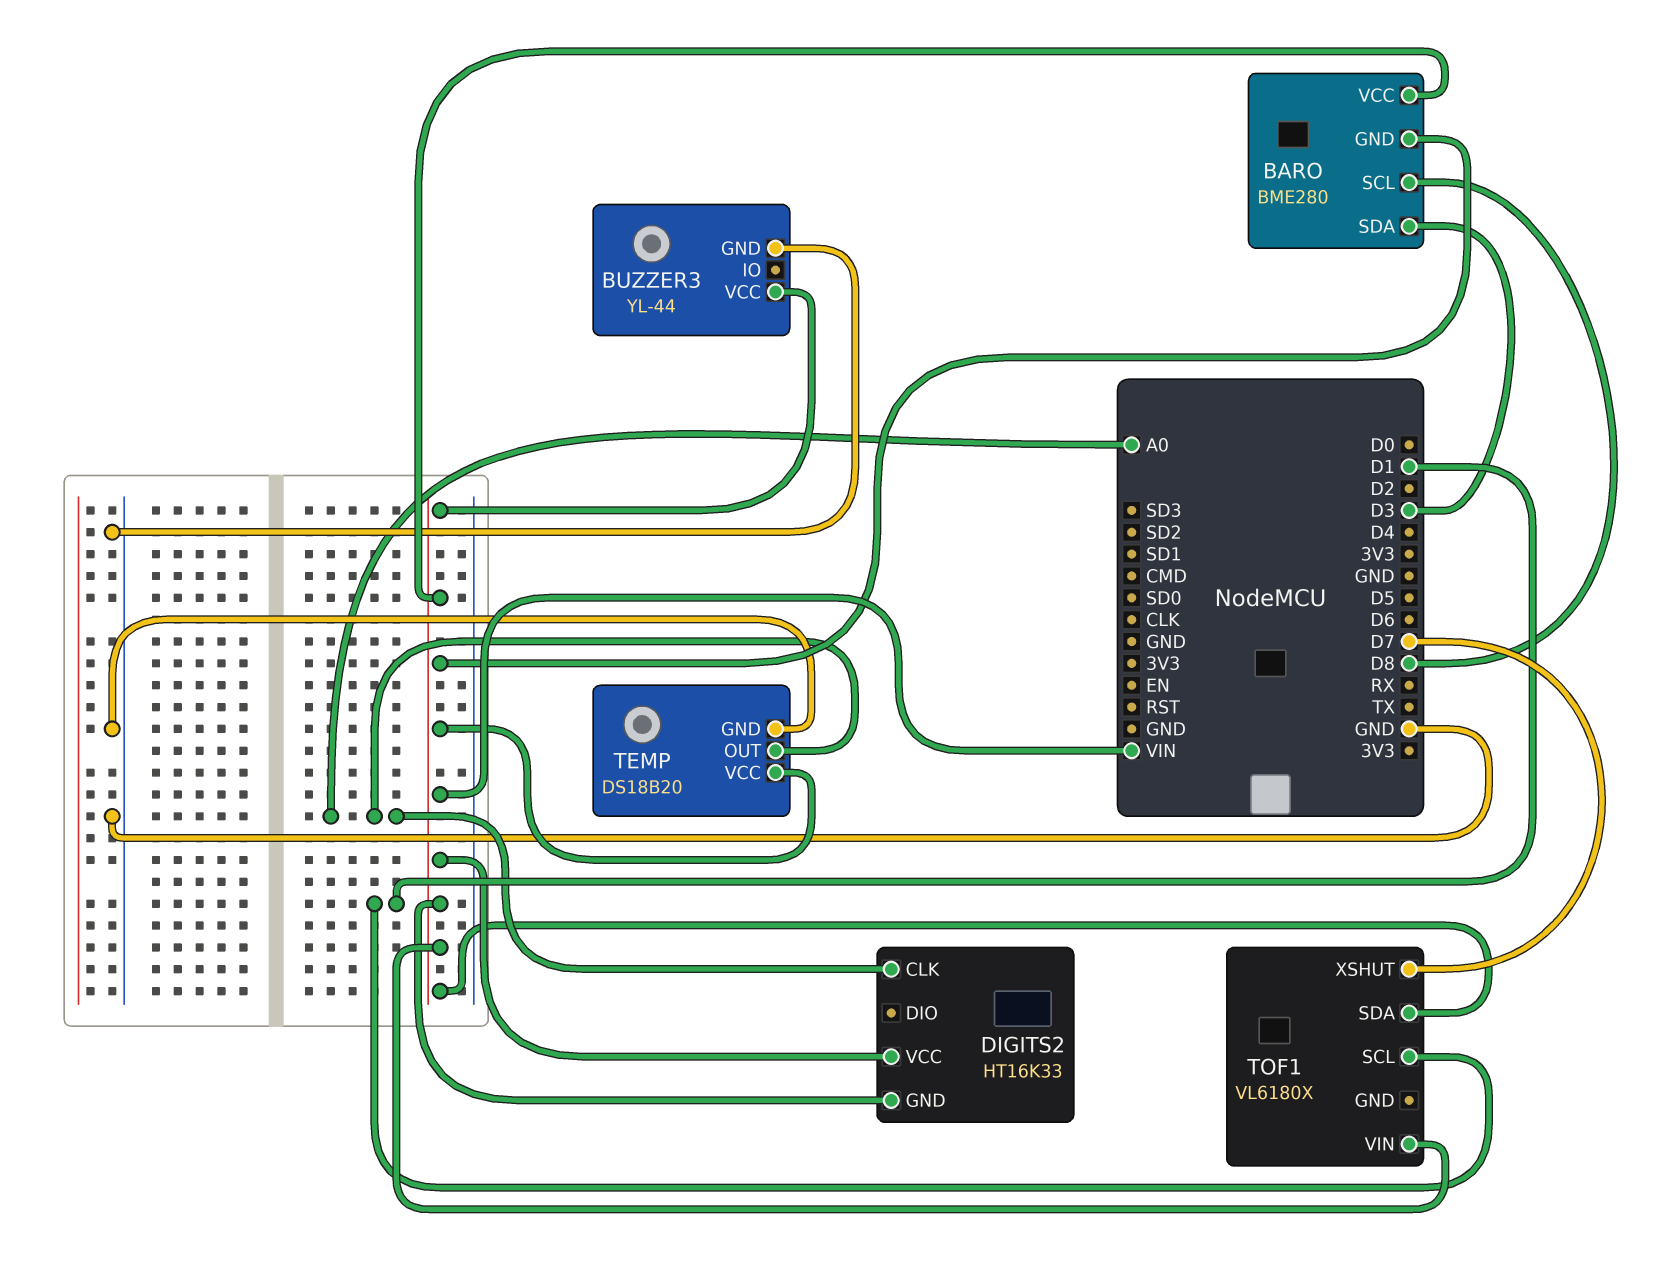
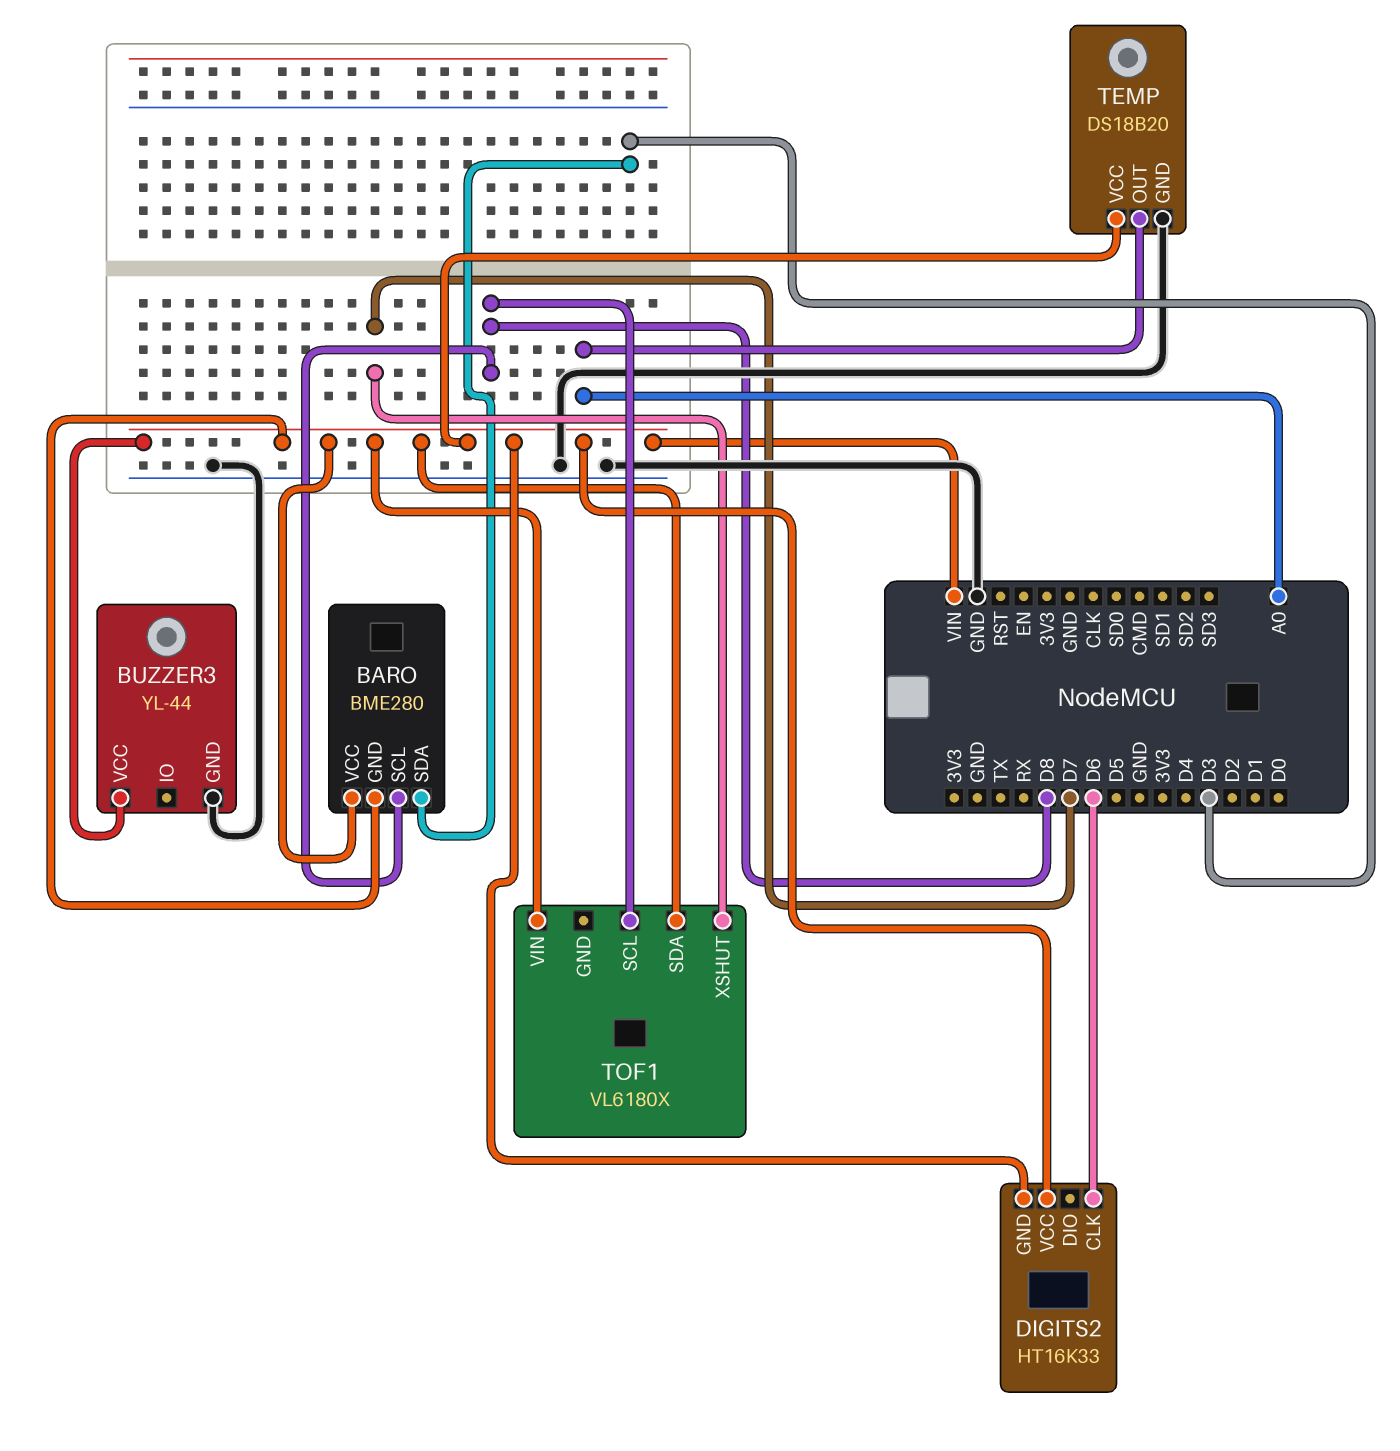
DIGITS2 pin CLK: A0 -> D6
TOF1 pin SCL: D1 -> D8

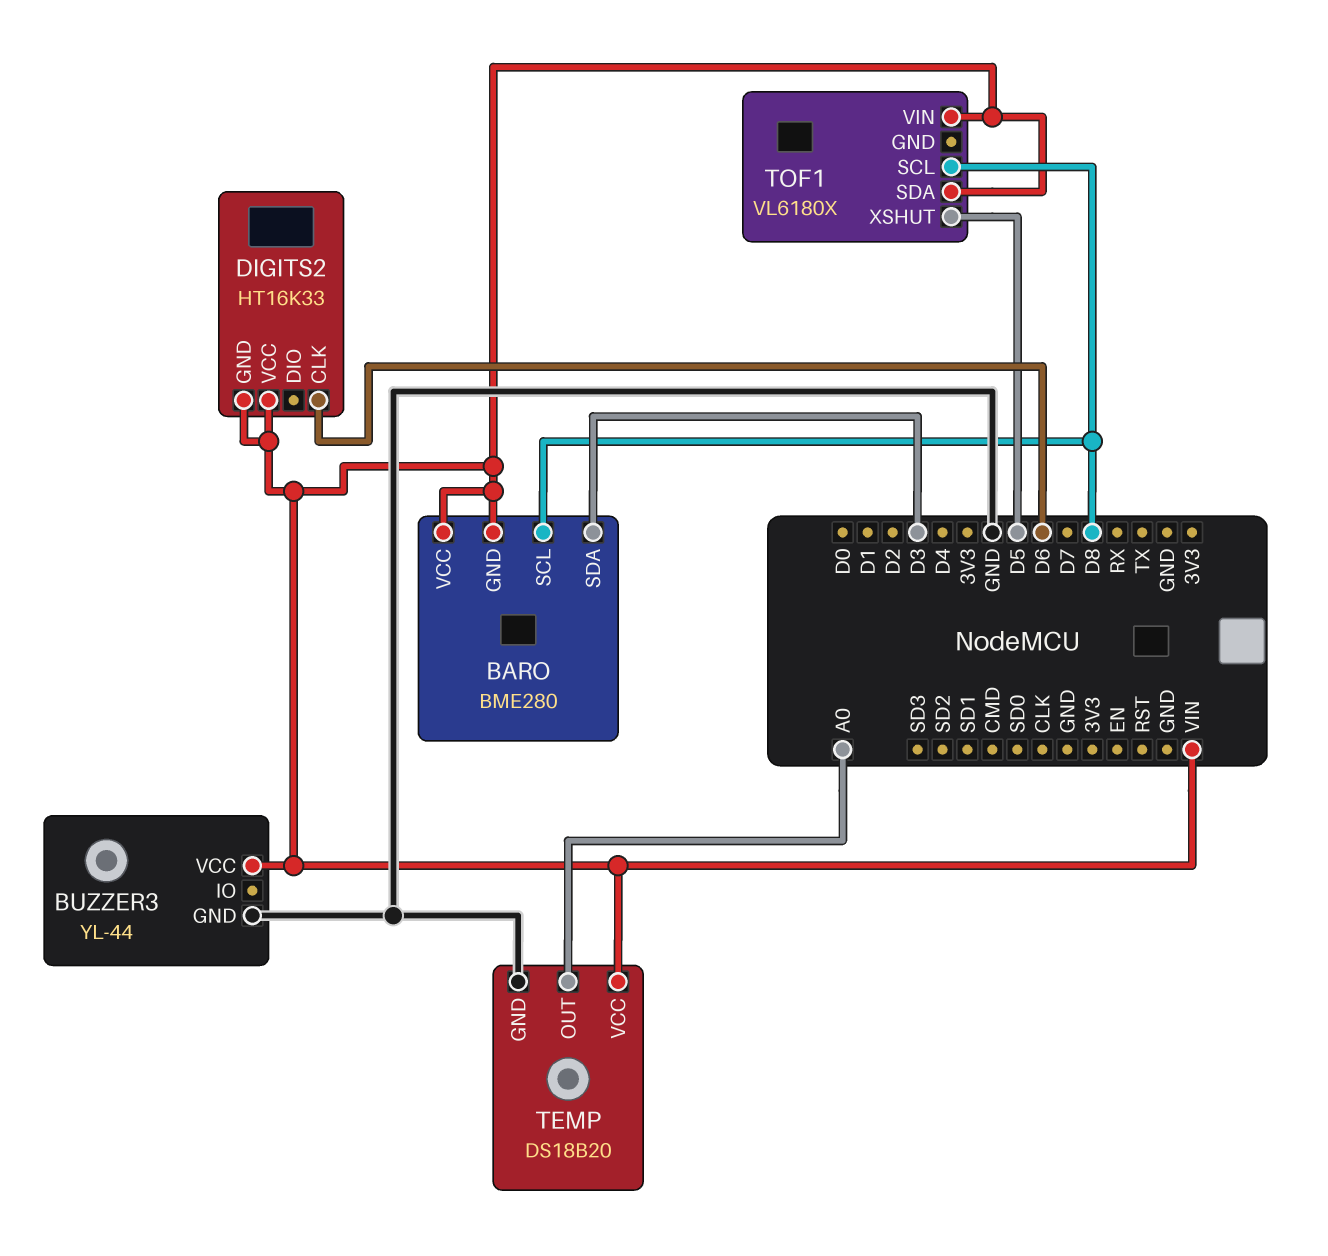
TOF1 pin XSHUT: D7 -> D5

